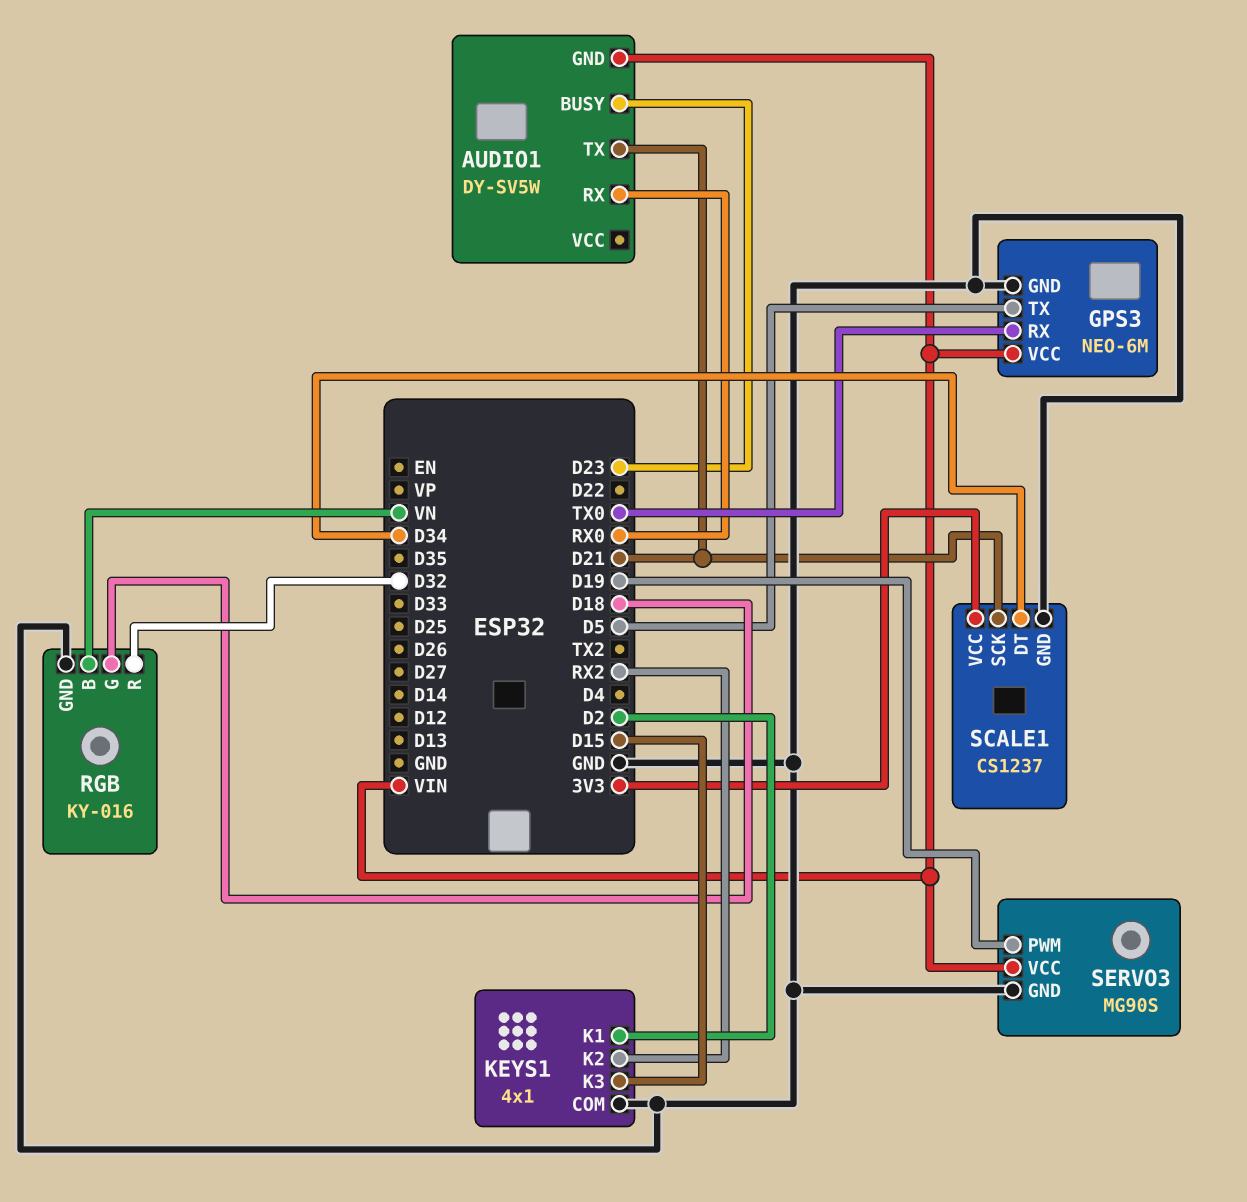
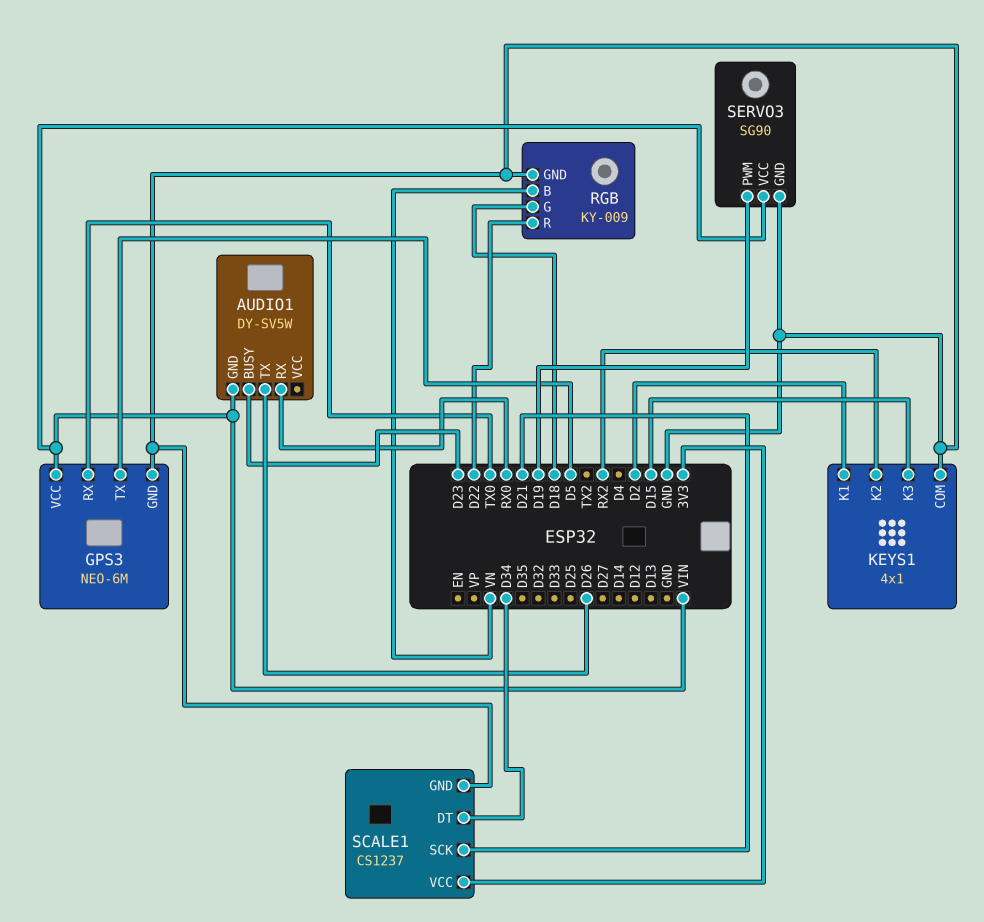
AUDIO1 pin TX: D21 -> D26
RGB: KY-016 -> KY-009
RGB pin R: D32 -> D22
SERVO3: MG90S -> SG90

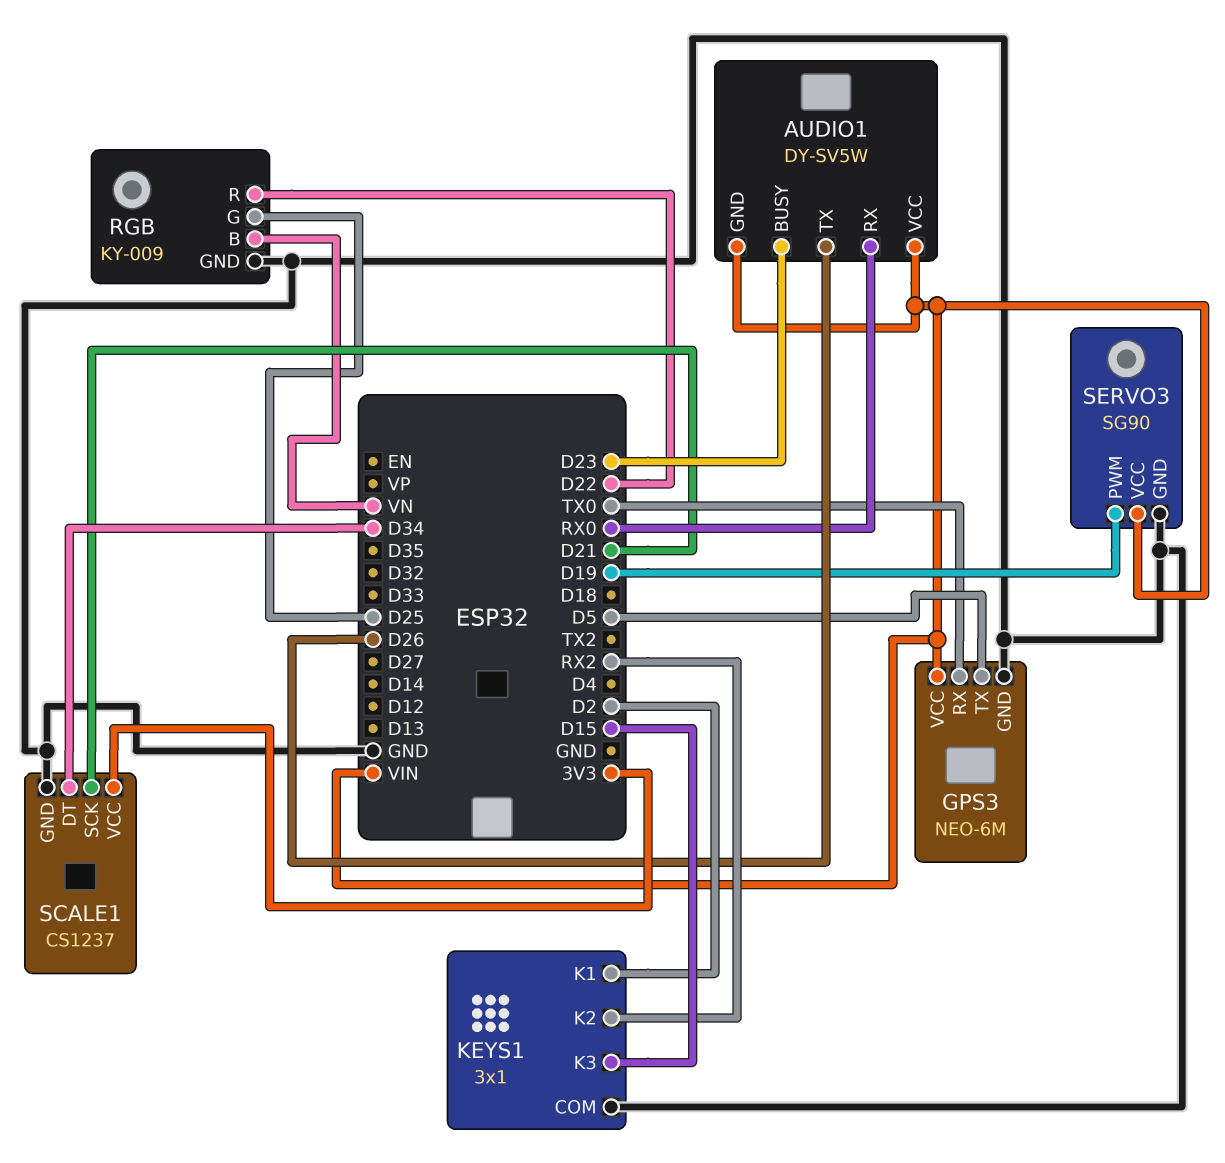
AUDIO1 pin VCC: none -> VIN
KEYS1: 4x1 -> 3x1
RGB pin G: D18 -> D25

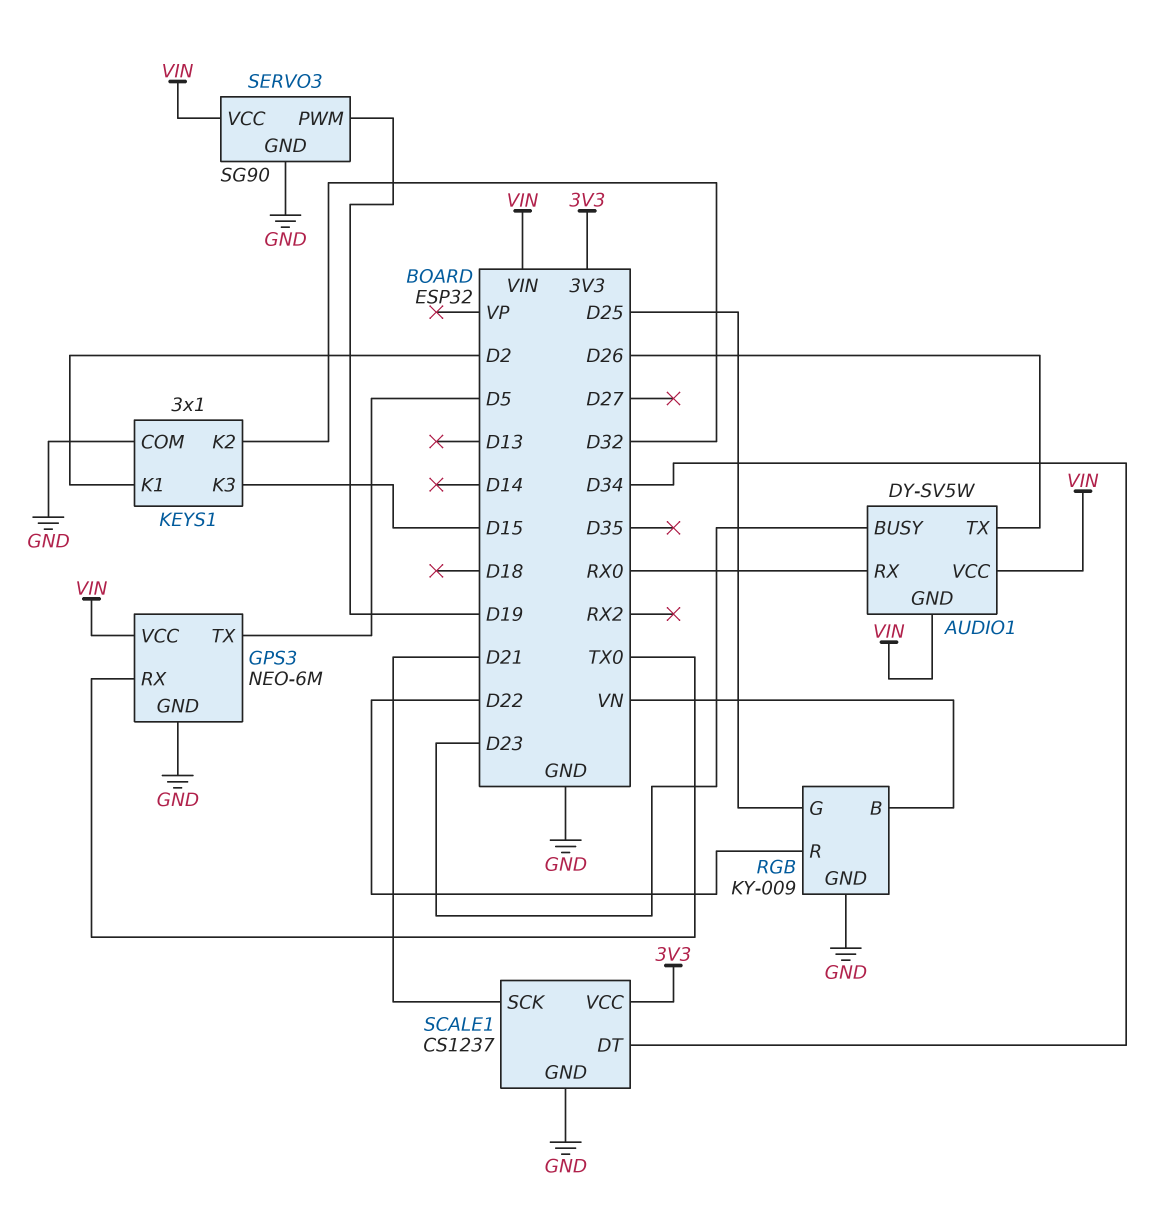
KEYS1 pin K2: RX2 -> D32

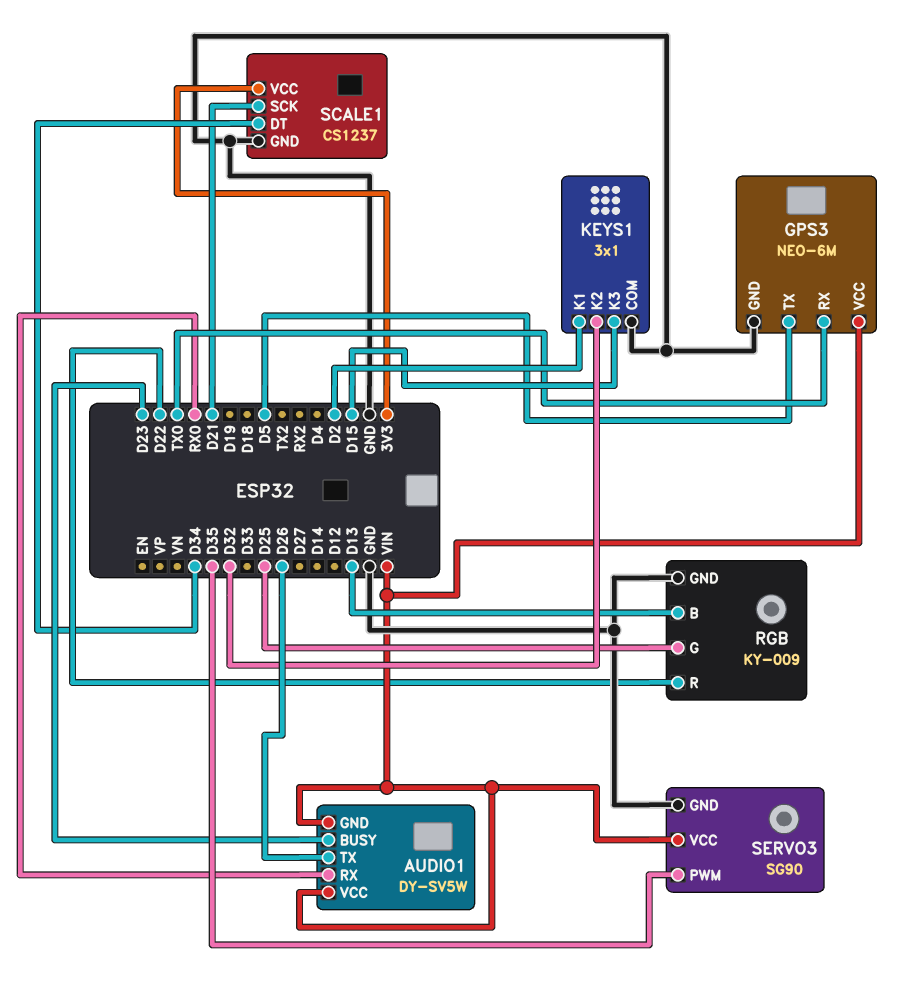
RGB pin B: VN -> D13
SERVO3 pin PWM: D19 -> D35

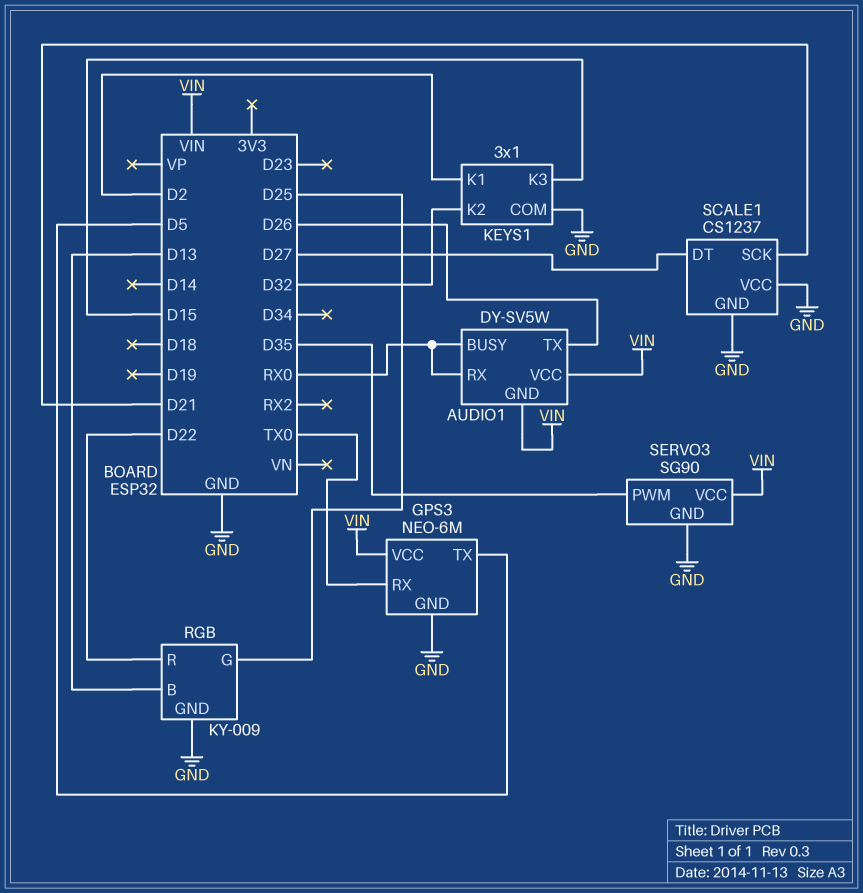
AUDIO1 pin BUSY: D23 -> RX0
SCALE1 pin DT: D34 -> D27
SCALE1 pin VCC: 3V3 -> GND

